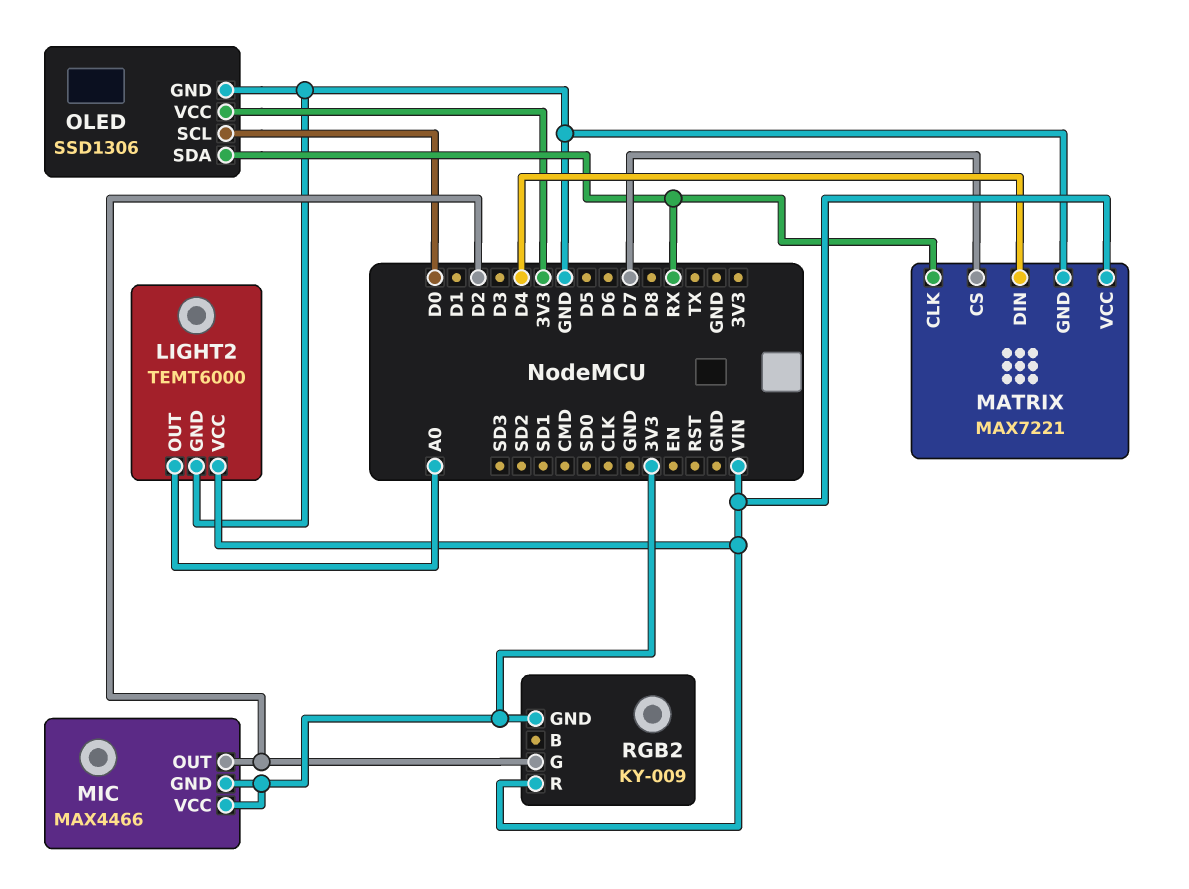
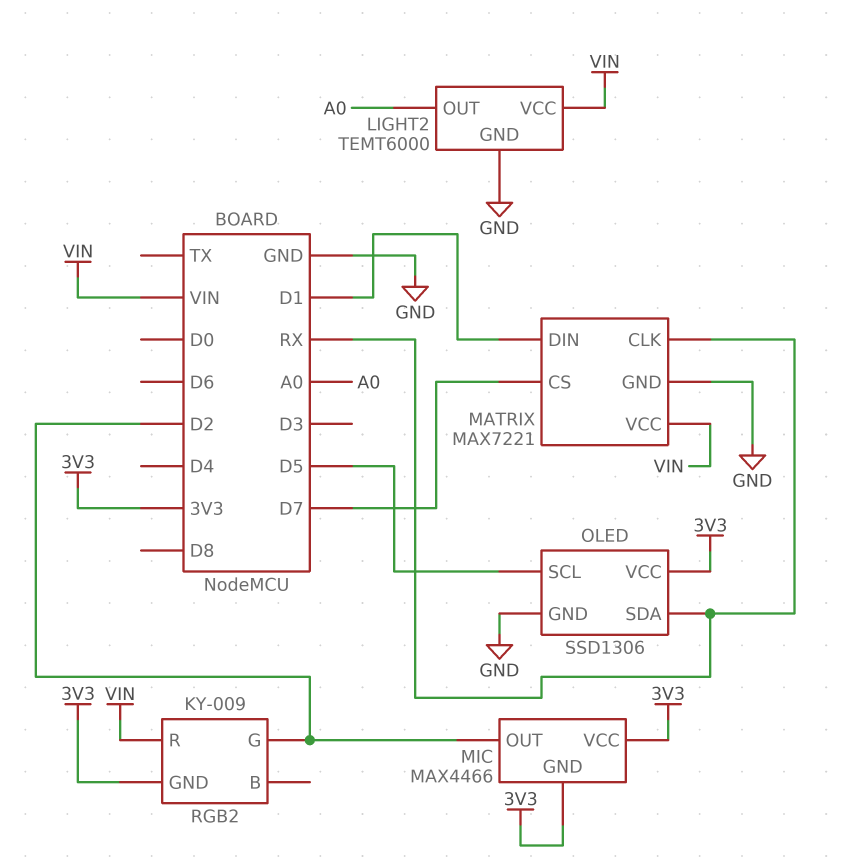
MATRIX pin DIN: D4 -> D1
OLED pin SCL: D0 -> D5

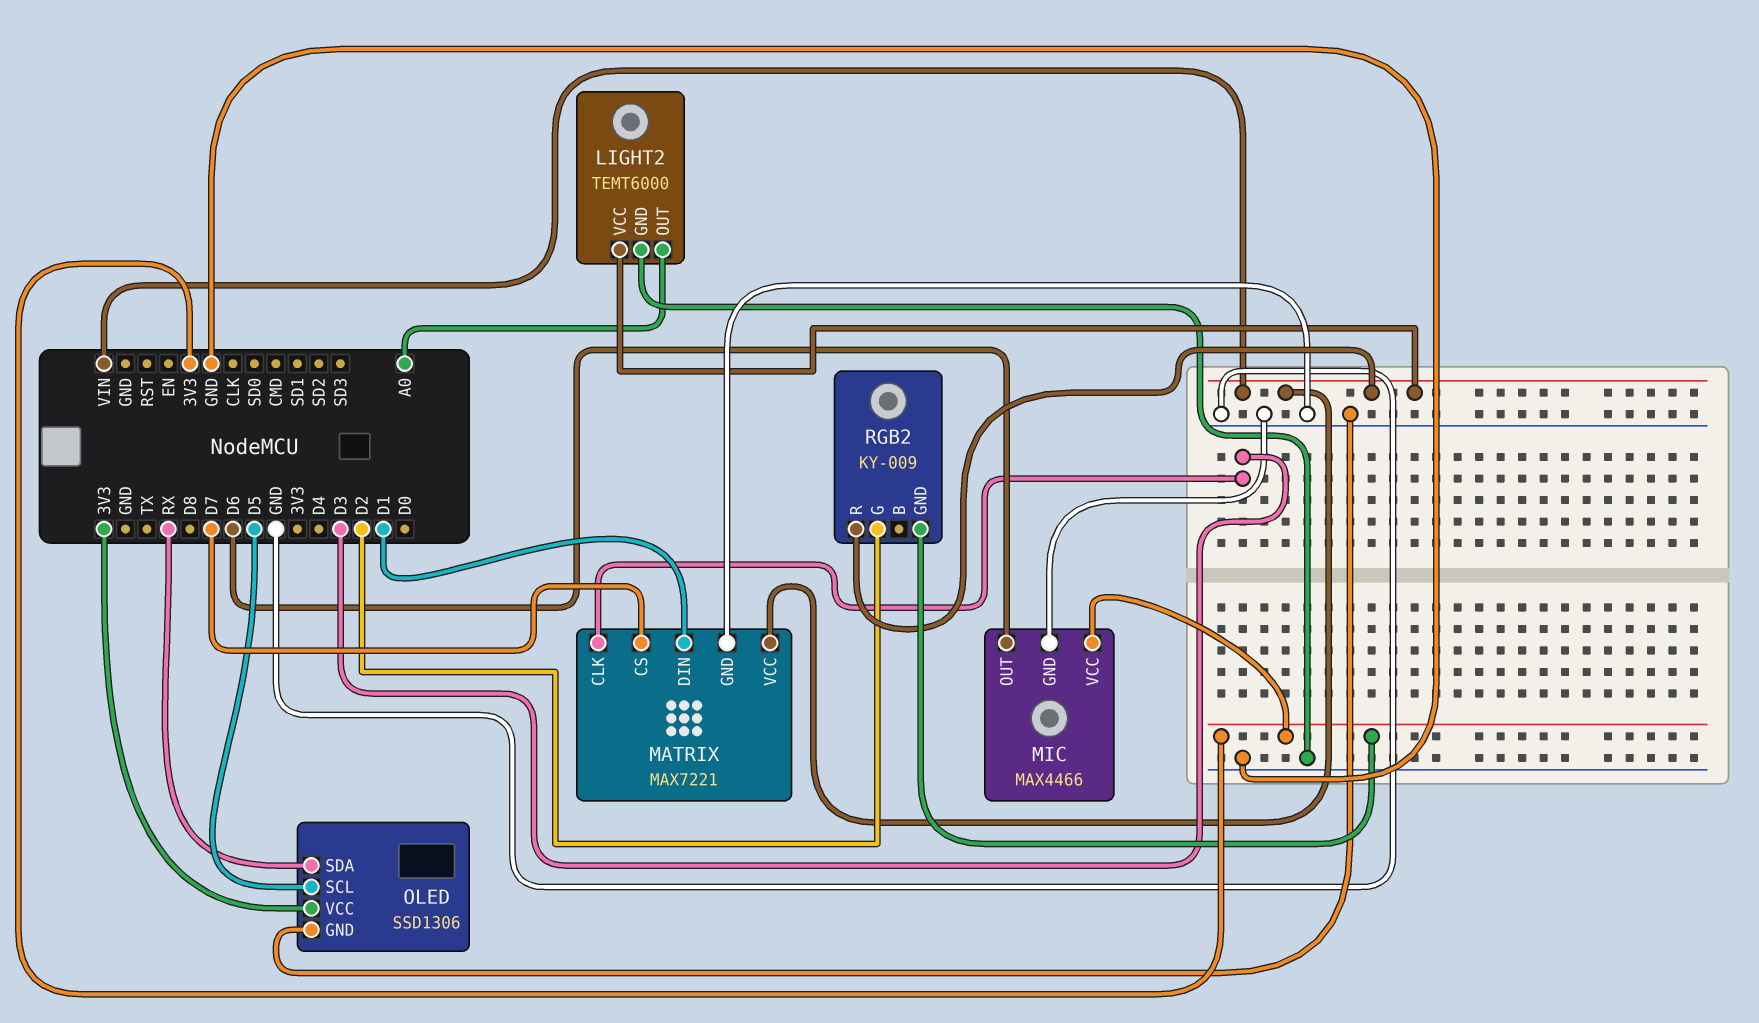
MATRIX pin CLK: RX -> D3
MIC pin GND: 3V3 -> GND
MIC pin OUT: D2 -> D6

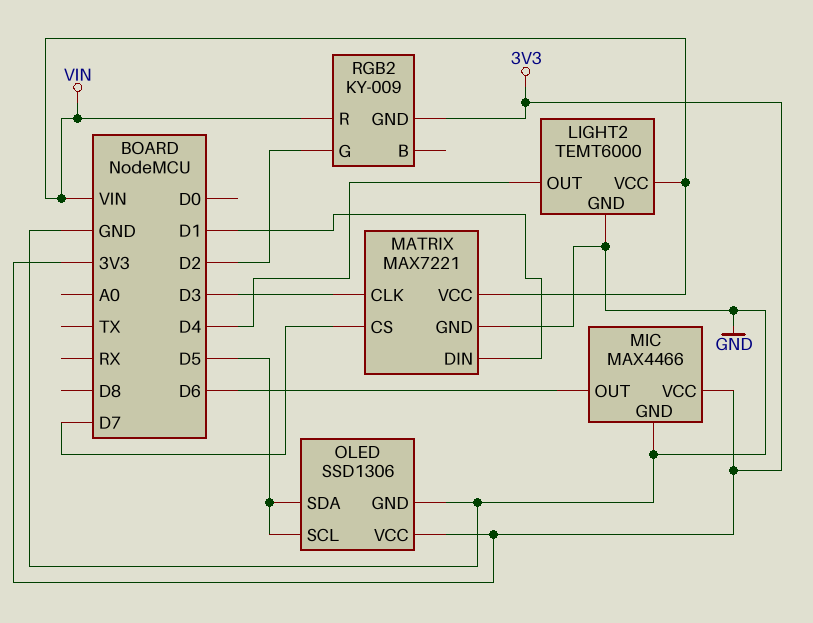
LIGHT2 pin OUT: A0 -> D4
OLED pin SDA: RX -> D5

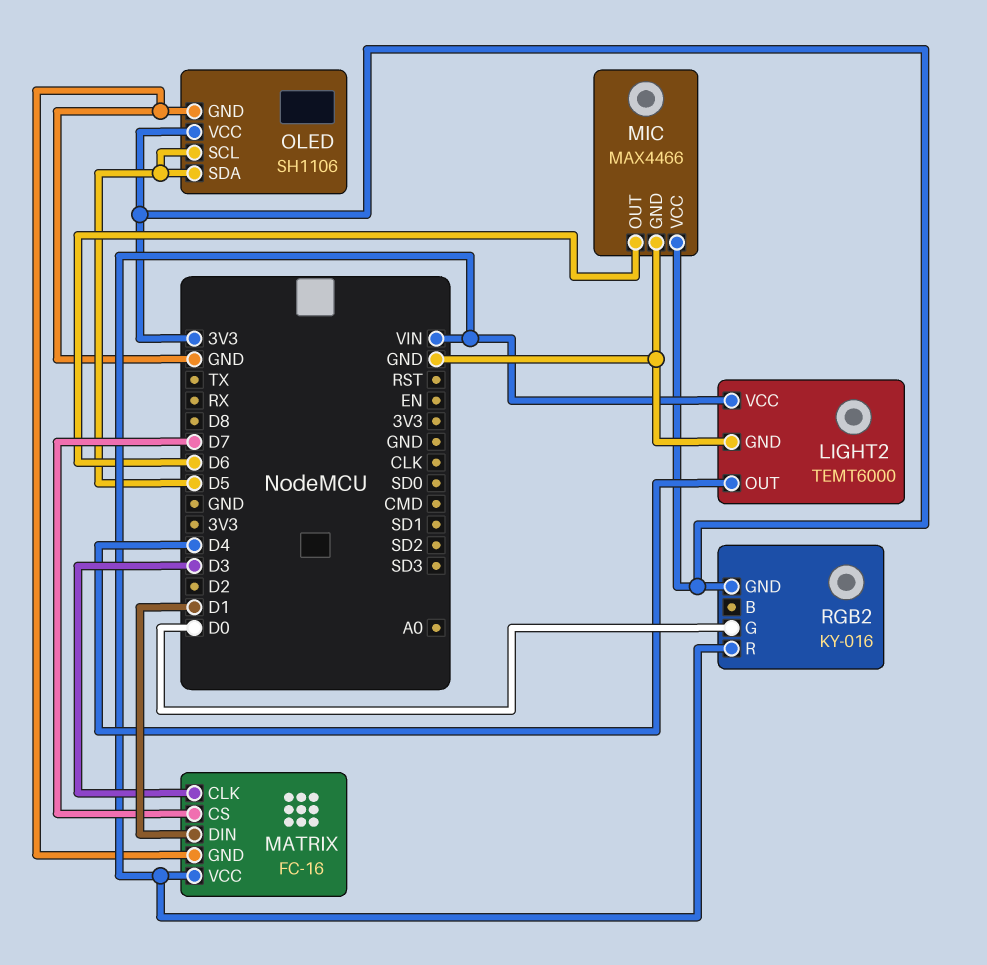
MATRIX: MAX7221 -> FC-16
OLED: SSD1306 -> SH1106
RGB2: KY-009 -> KY-016
RGB2 pin G: D2 -> D0

